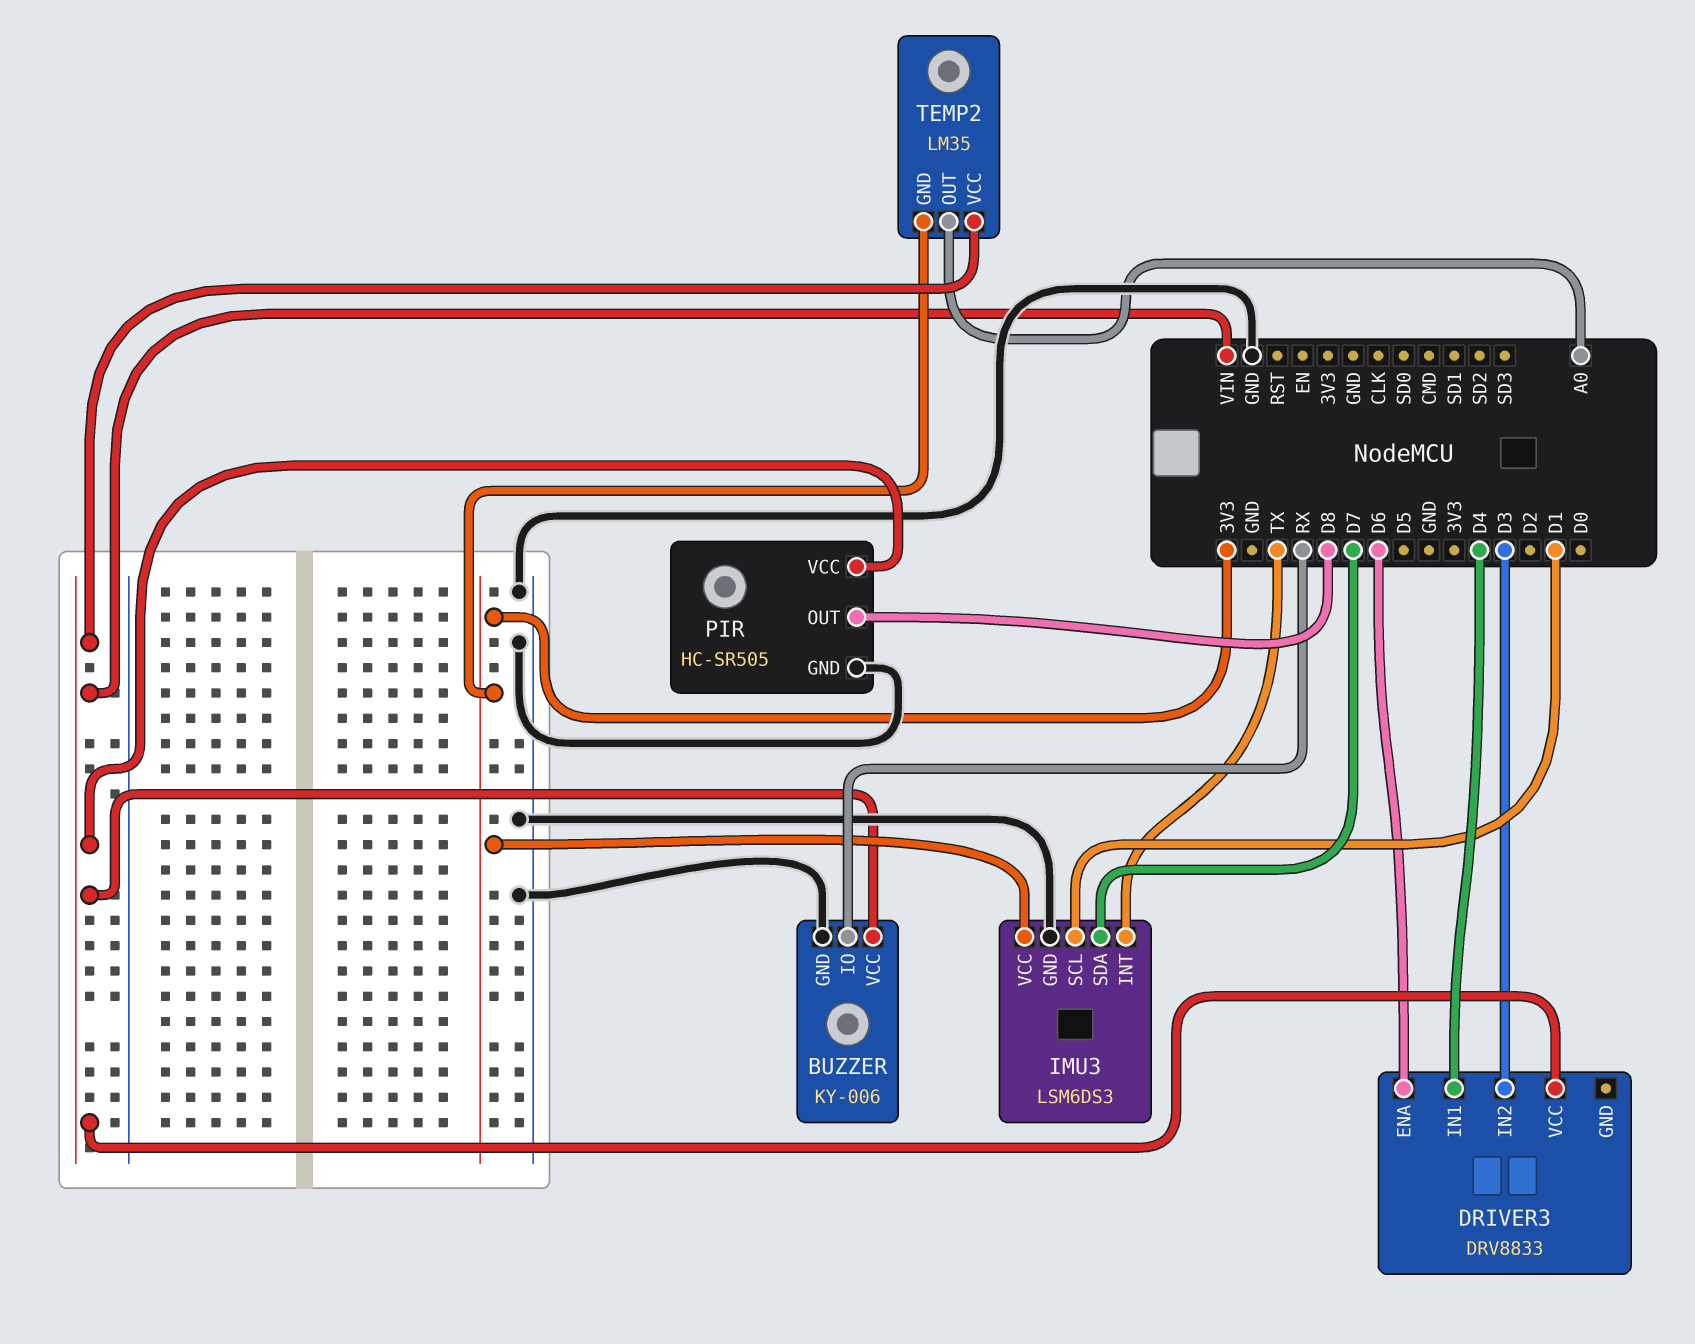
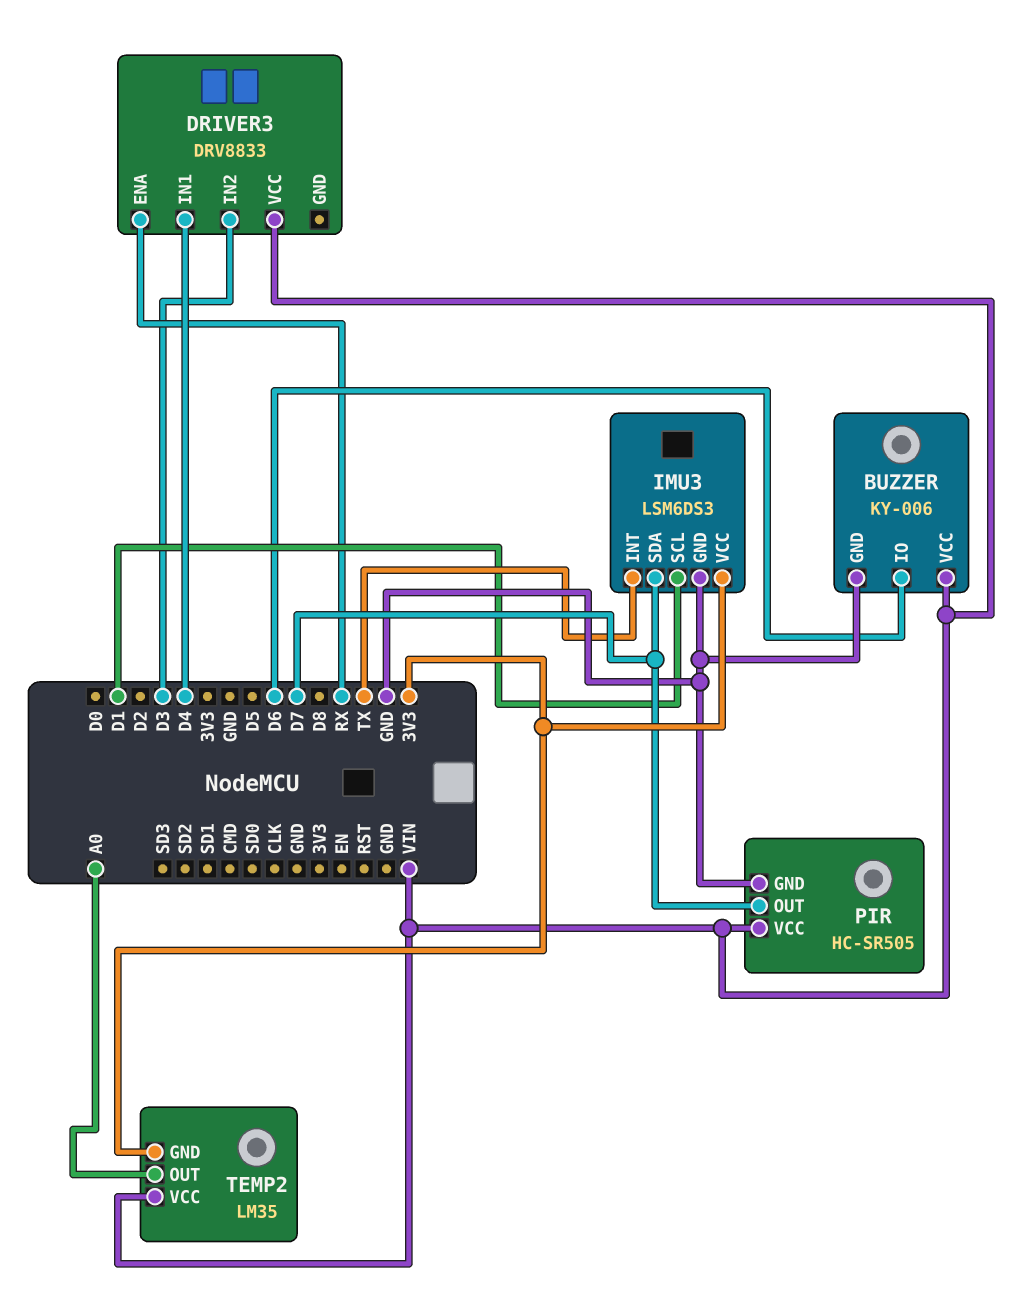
BUZZER pin IO: RX -> D6
DRIVER3 pin ENA: D6 -> RX
PIR pin OUT: D8 -> D7

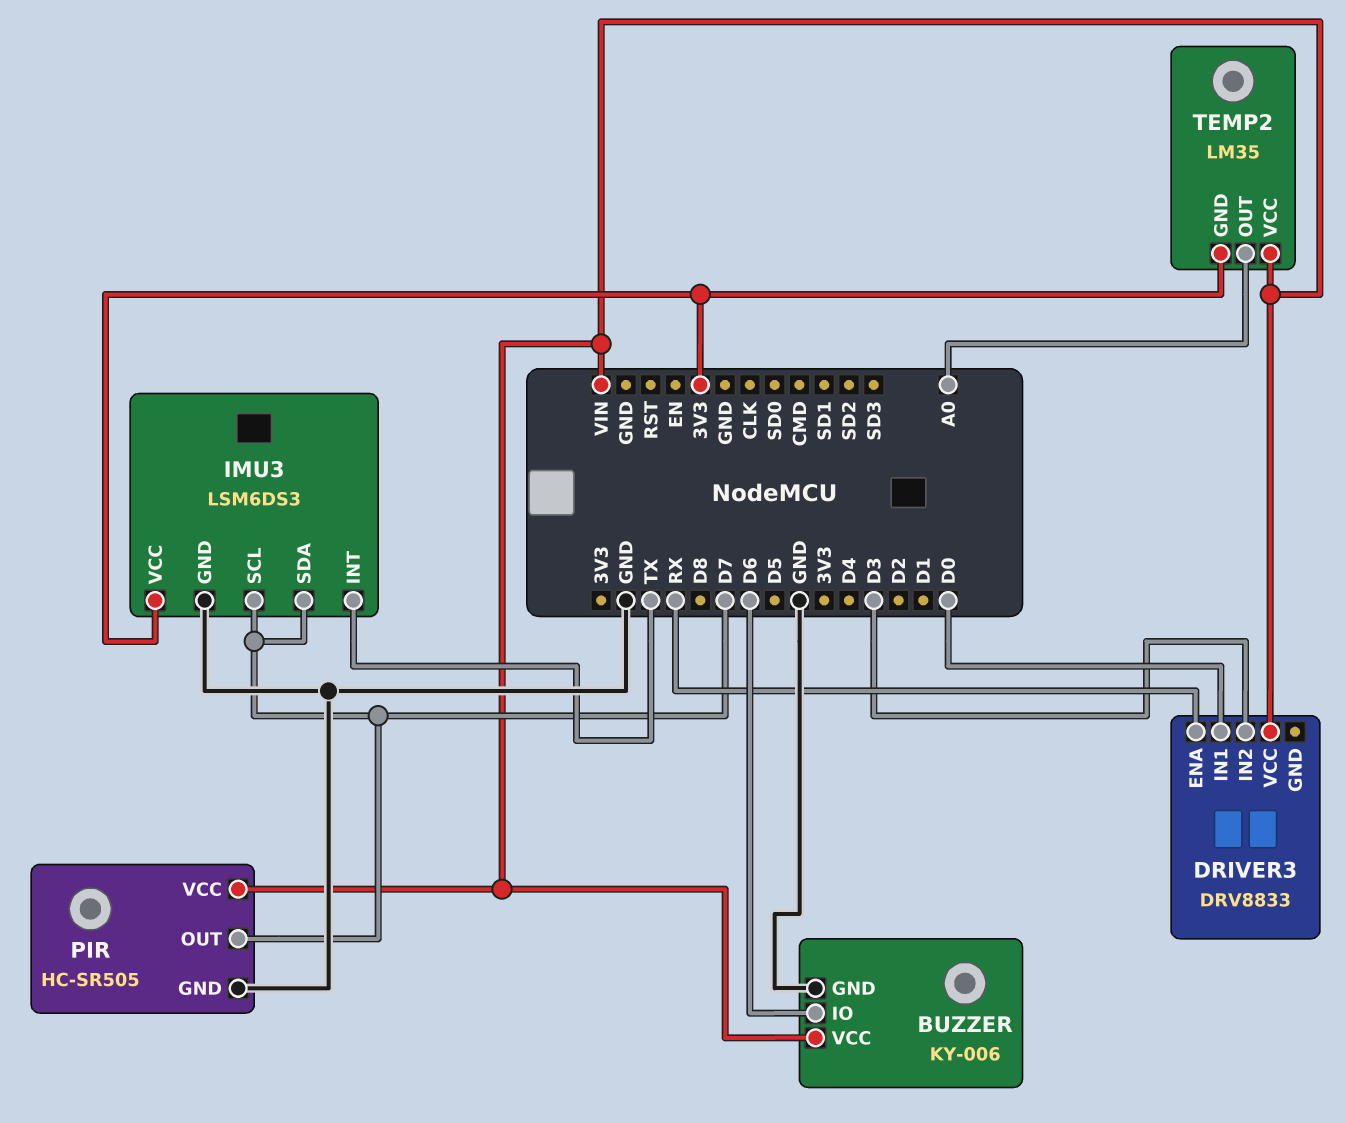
DRIVER3 pin IN1: D4 -> D0
IMU3 pin SCL: D1 -> D7

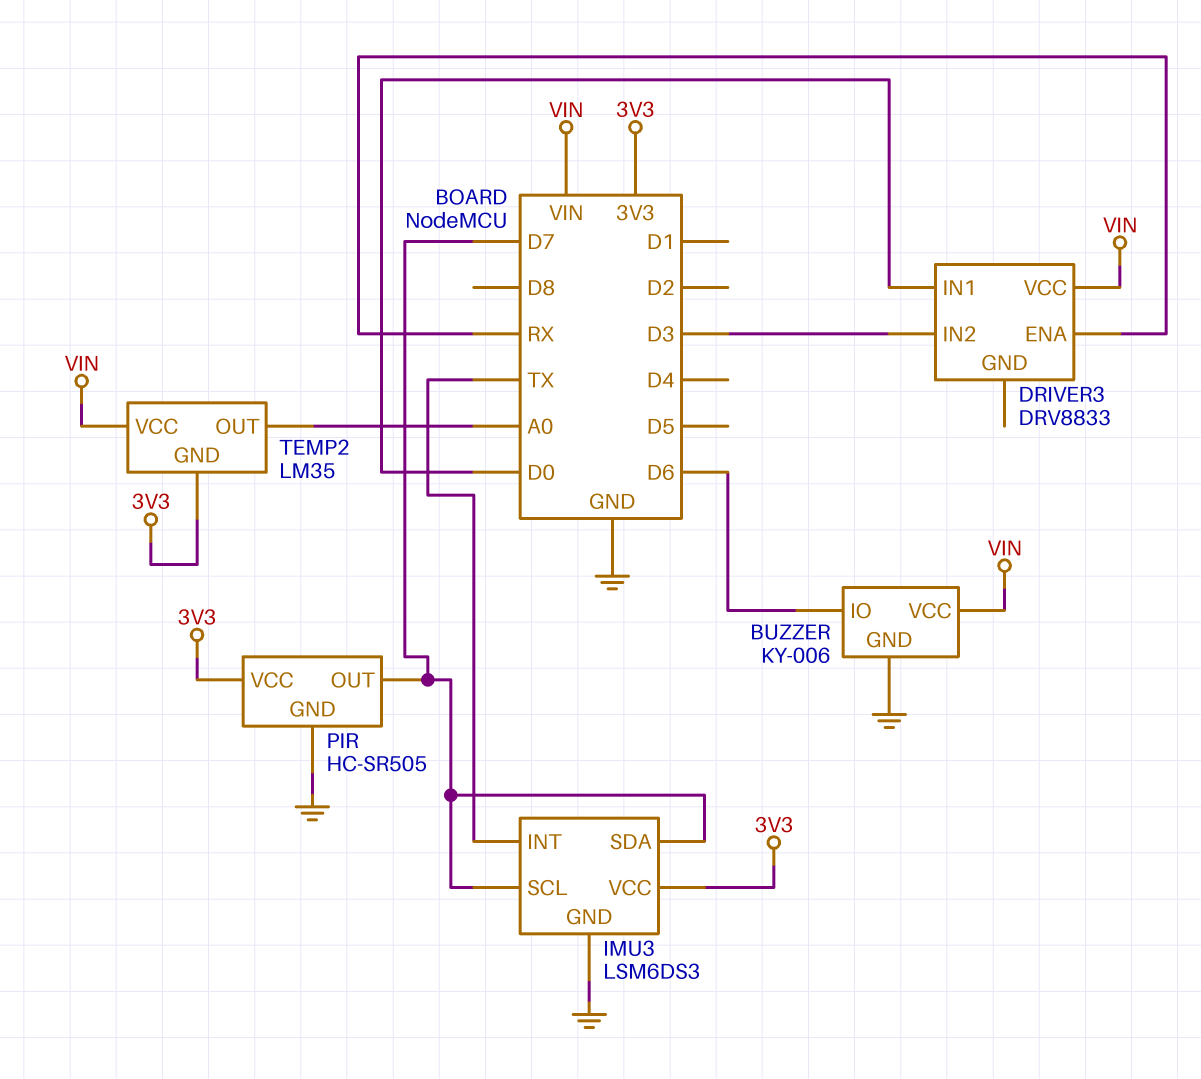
PIR pin VCC: VIN -> 3V3

